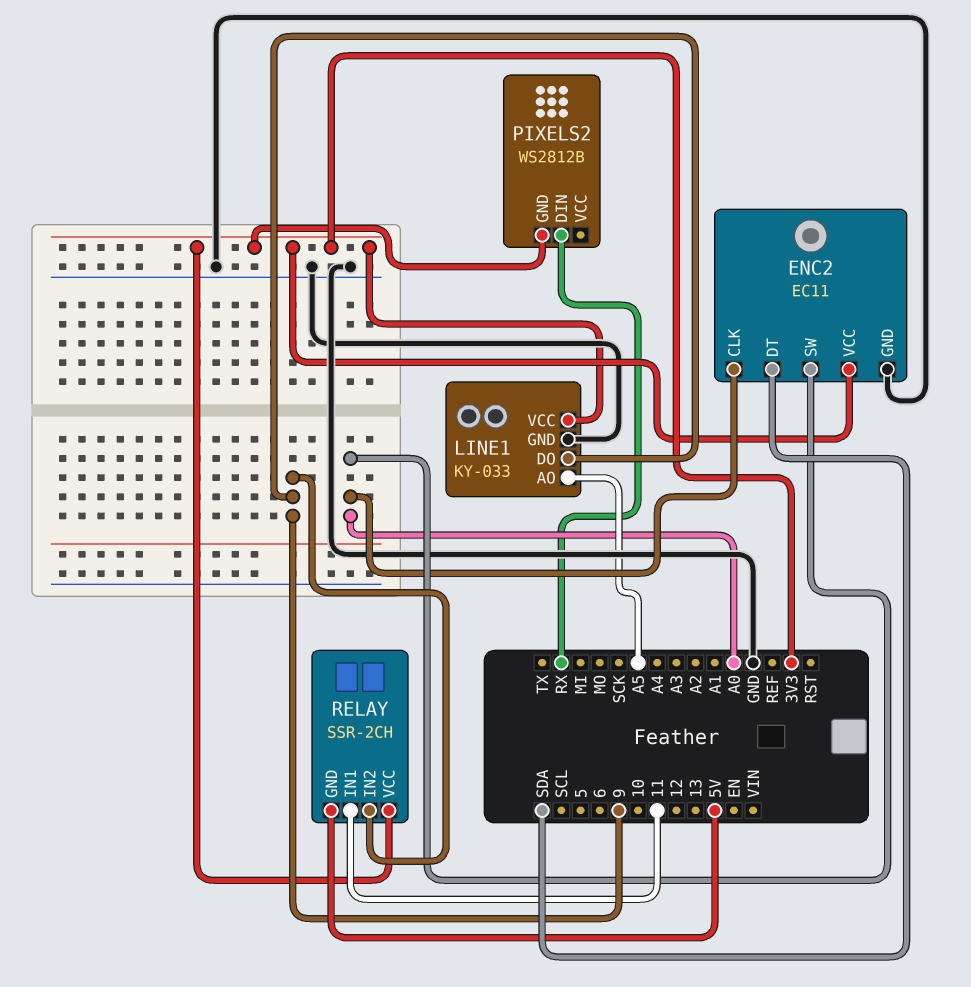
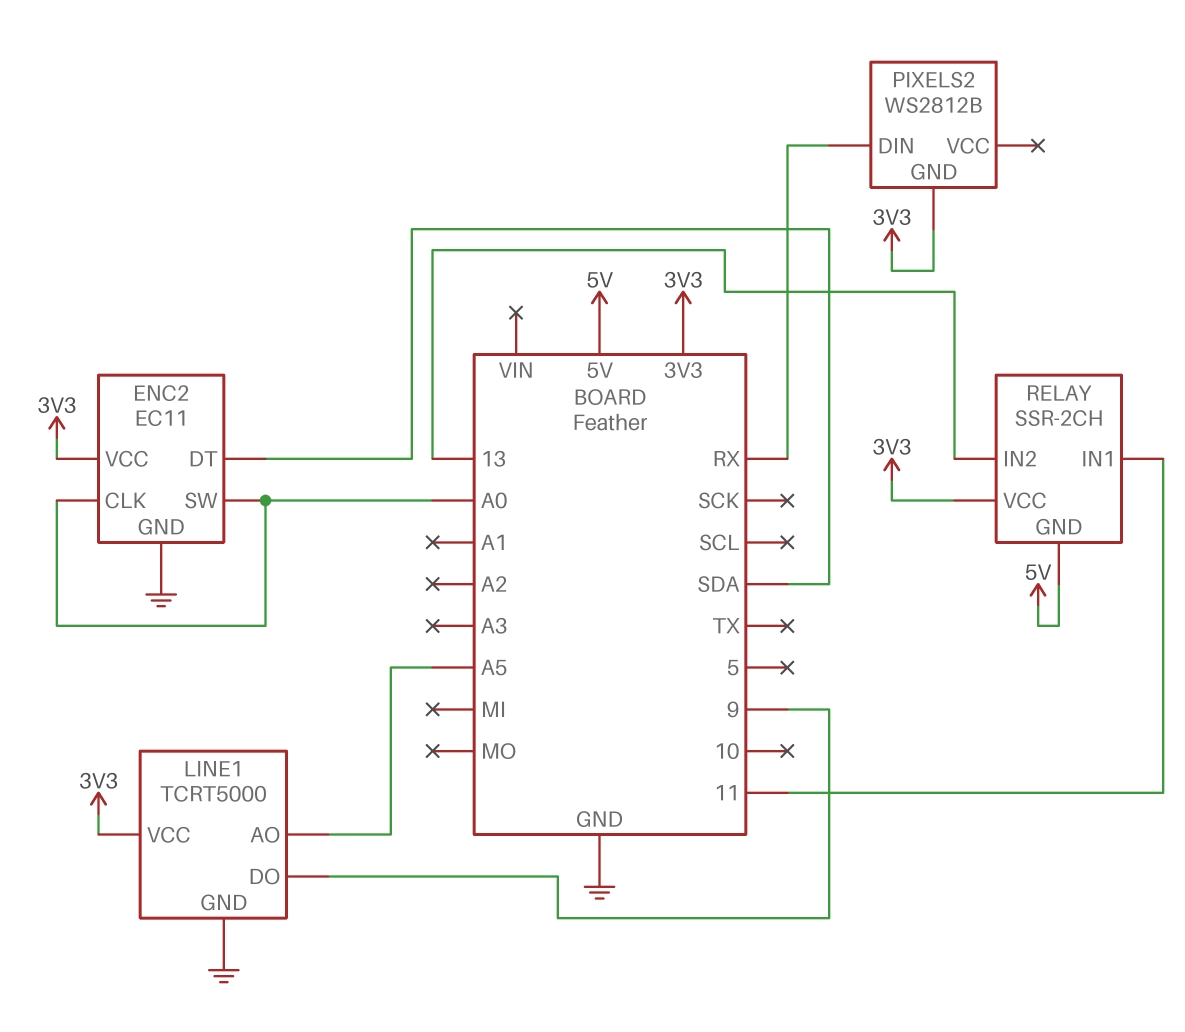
LINE1: KY-033 -> TCRT5000
RELAY pin IN2: 9 -> 13

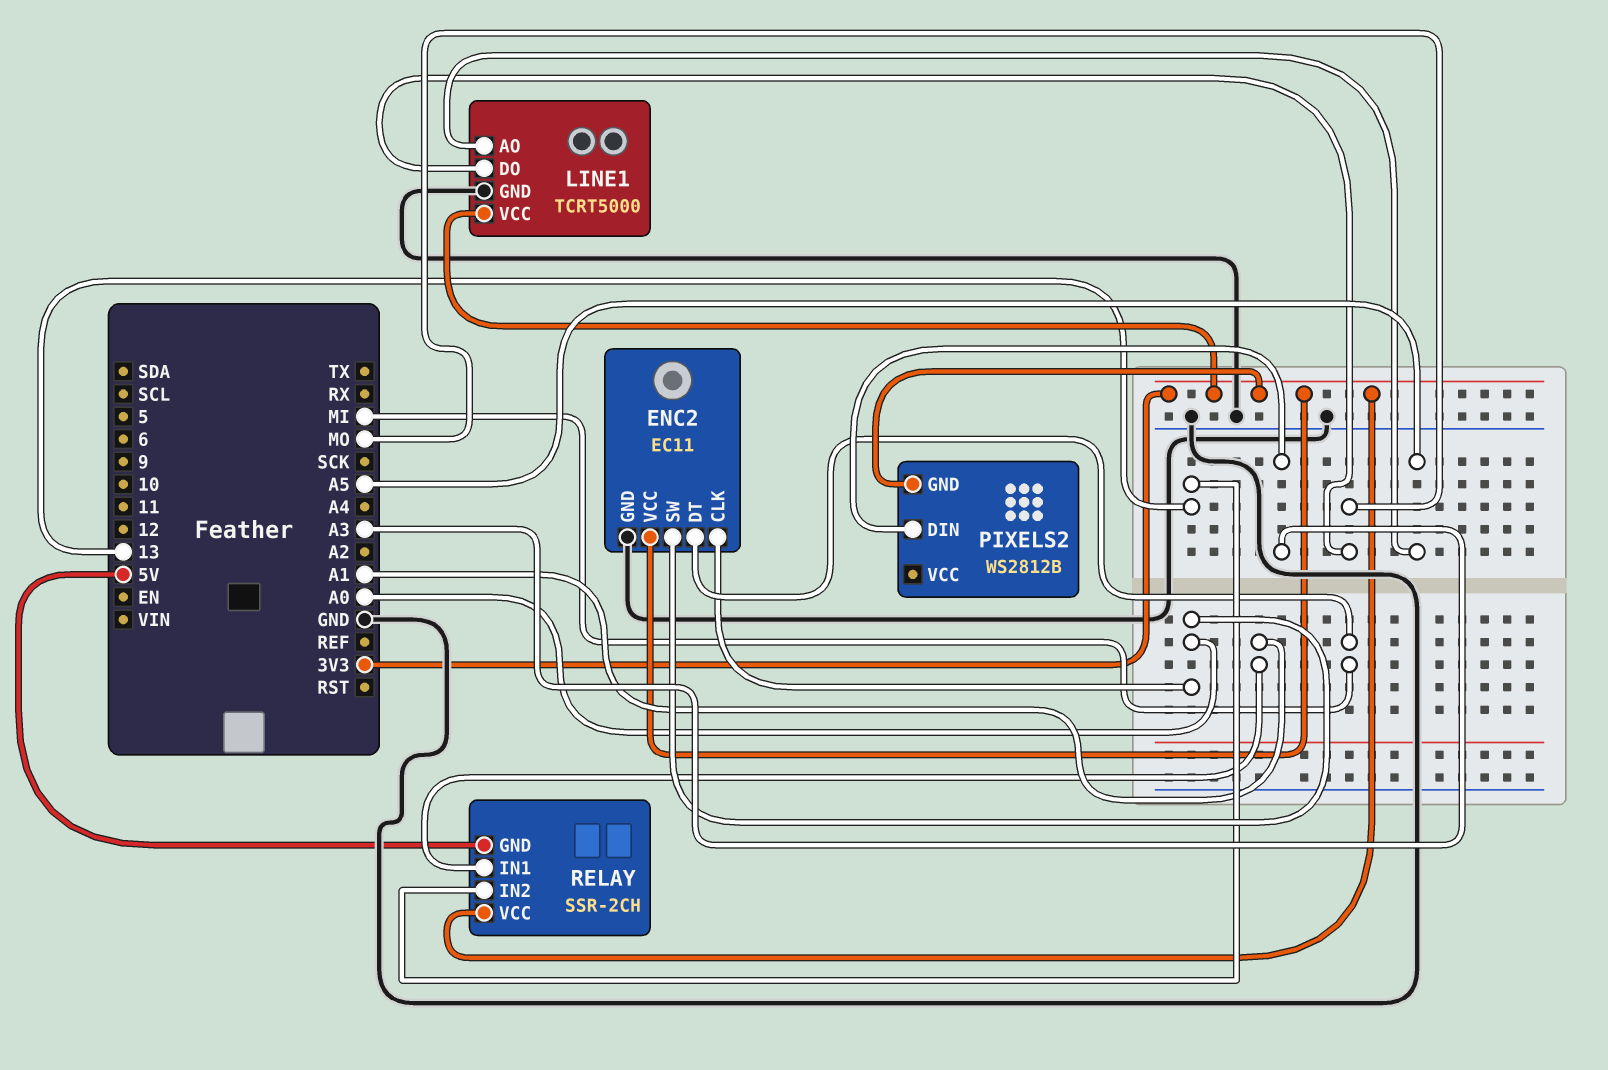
ENC2 pin DT: SDA -> MI
LINE1 pin DO: 9 -> MO
PIXELS2 pin DIN: RX -> A3
RELAY pin IN1: 11 -> A1

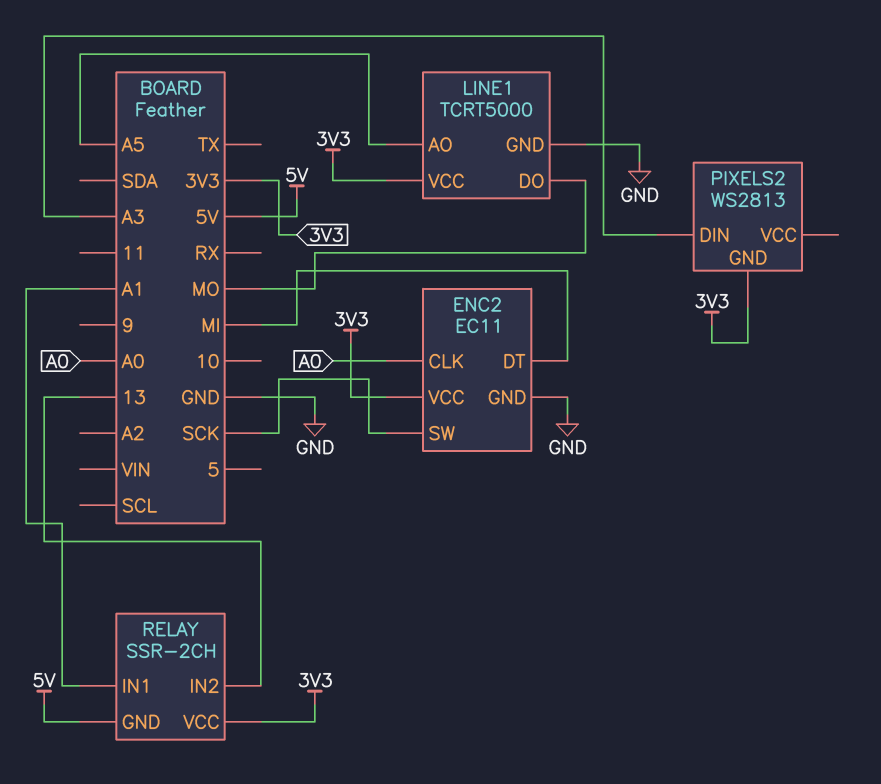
ENC2 pin SW: A0 -> SCK
PIXELS2: WS2812B -> WS2813

